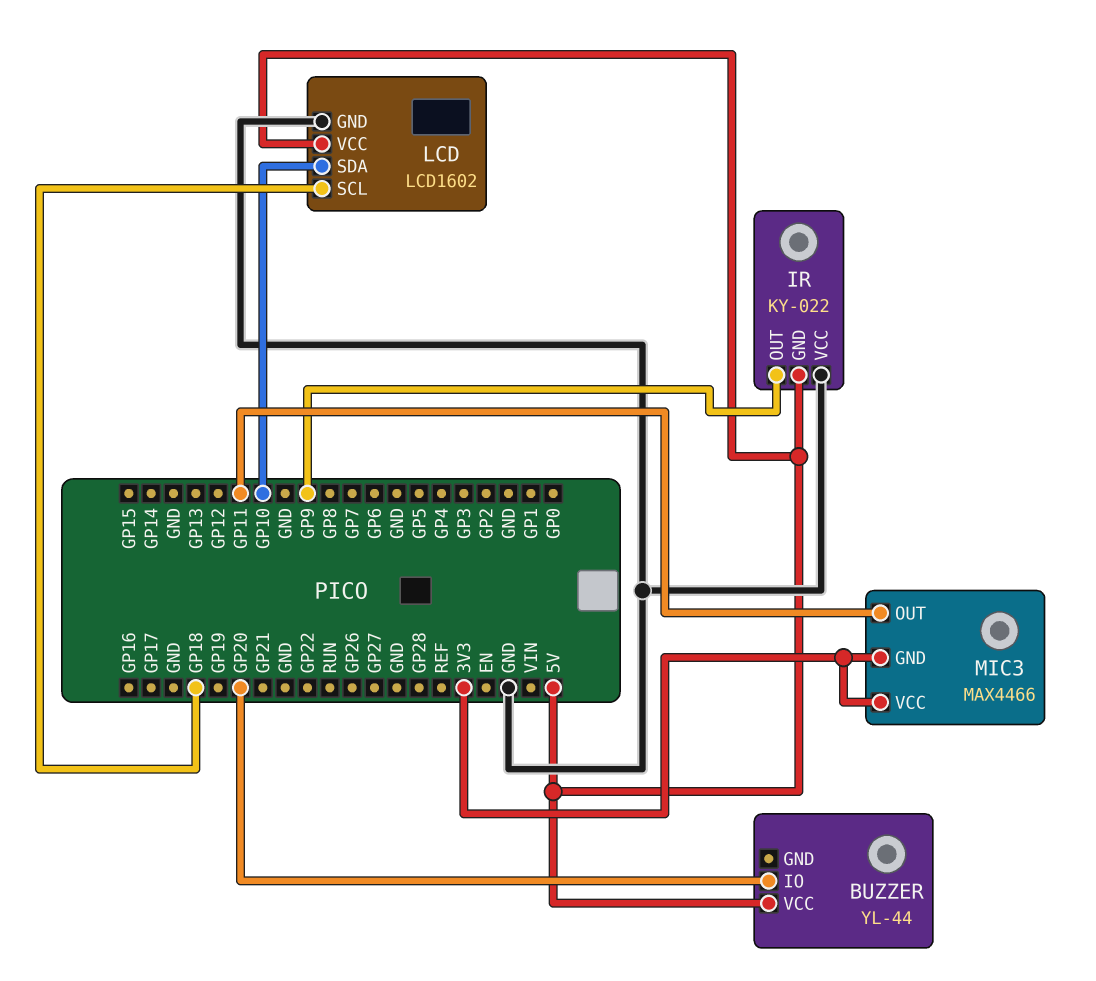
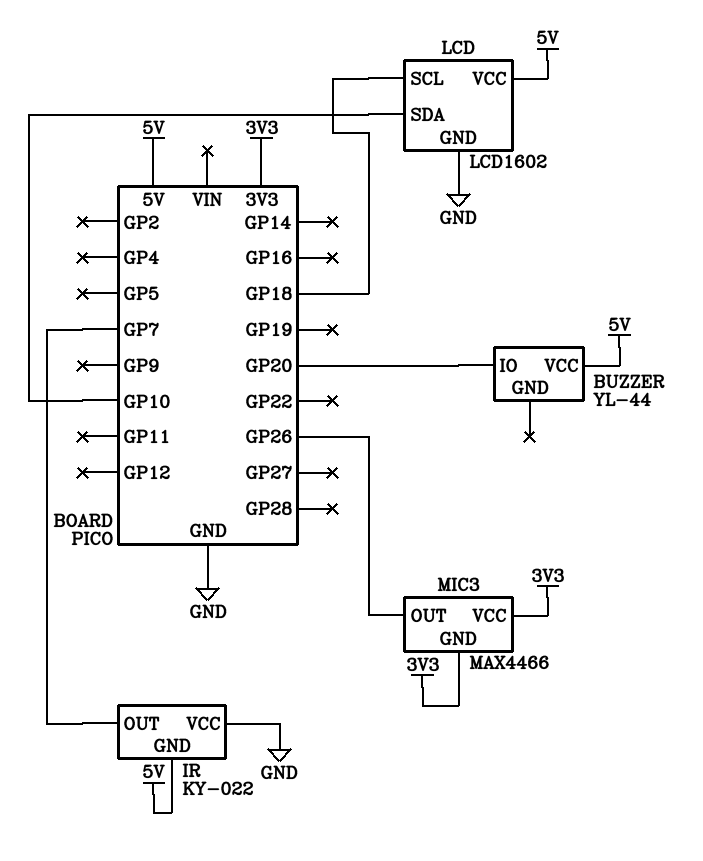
IR pin OUT: GP9 -> GP7
MIC3 pin OUT: GP11 -> GP26

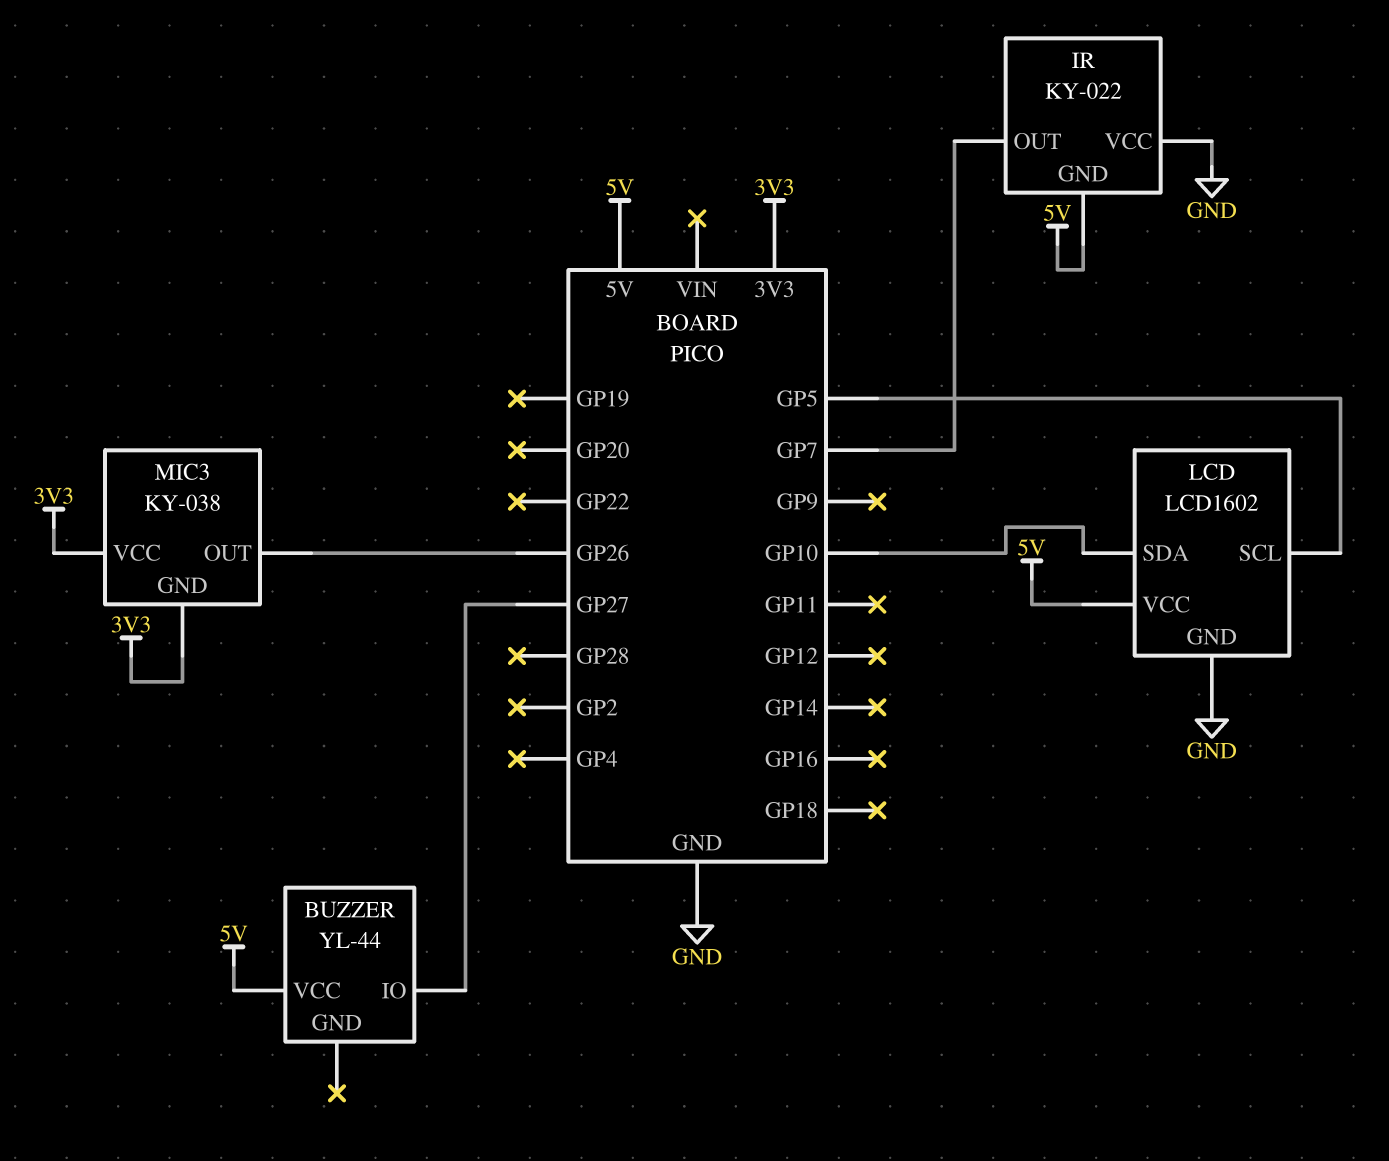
BUZZER pin IO: GP20 -> GP27
LCD pin SCL: GP18 -> GP5
MIC3: MAX4466 -> KY-038

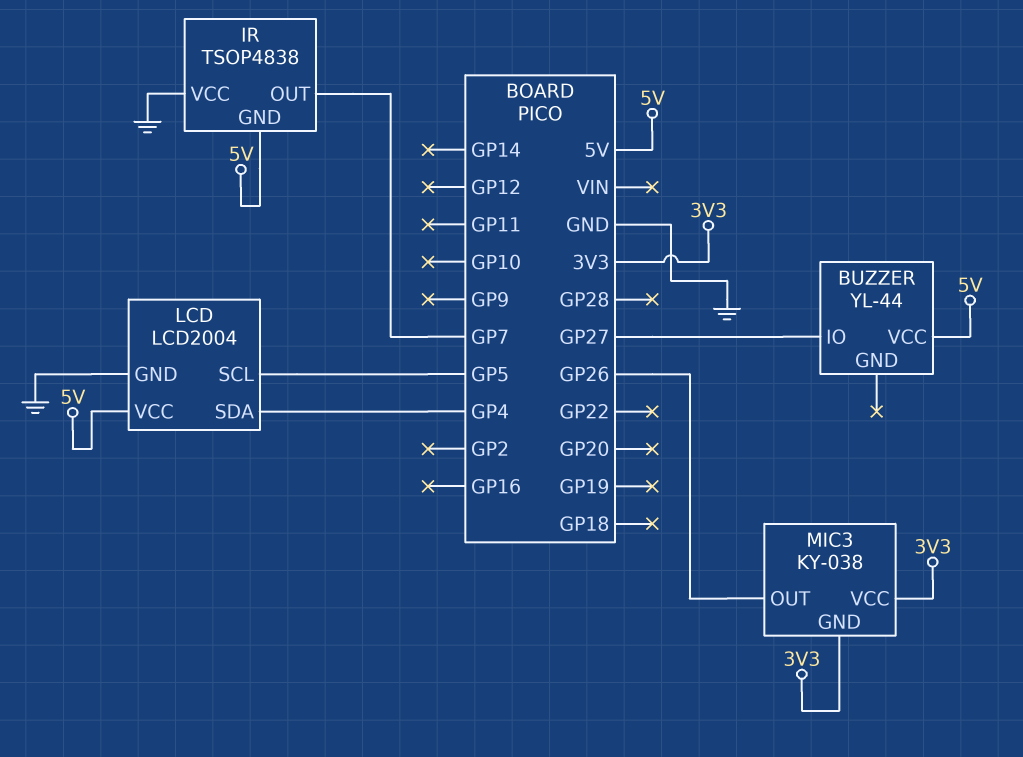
IR: KY-022 -> TSOP4838
LCD: LCD1602 -> LCD2004
LCD pin SDA: GP10 -> GP4

